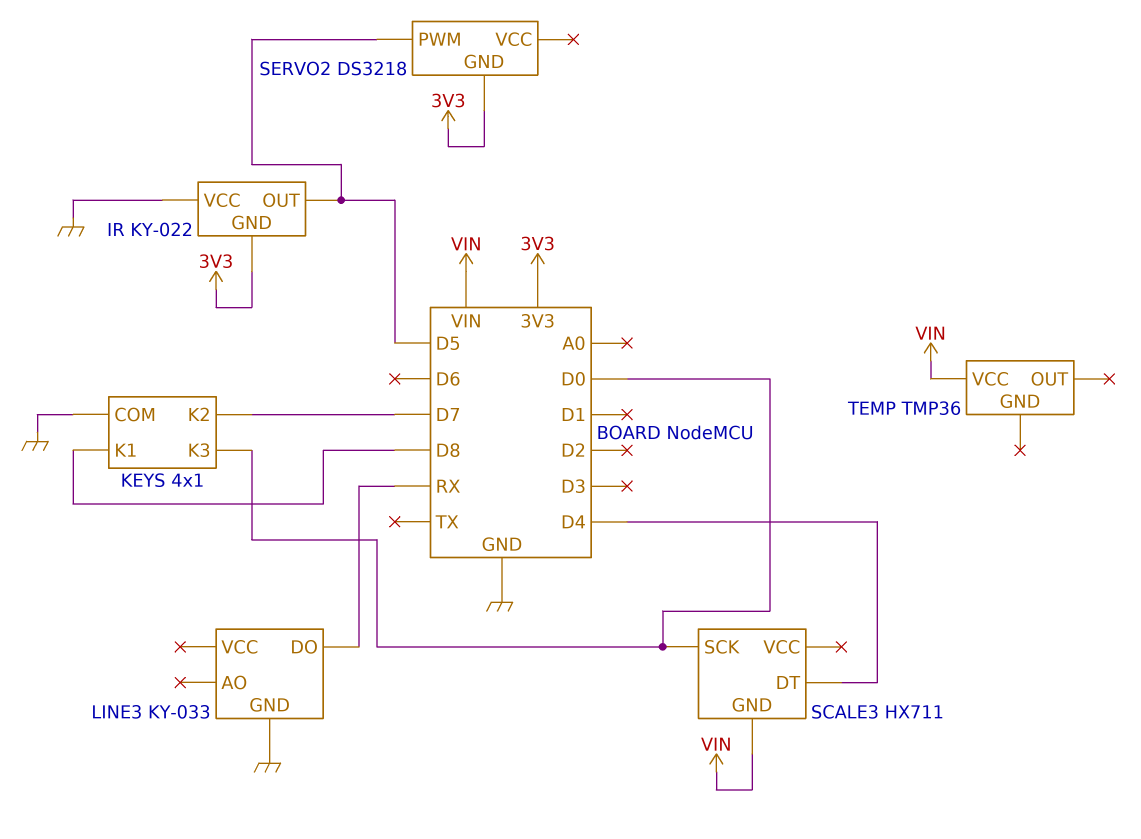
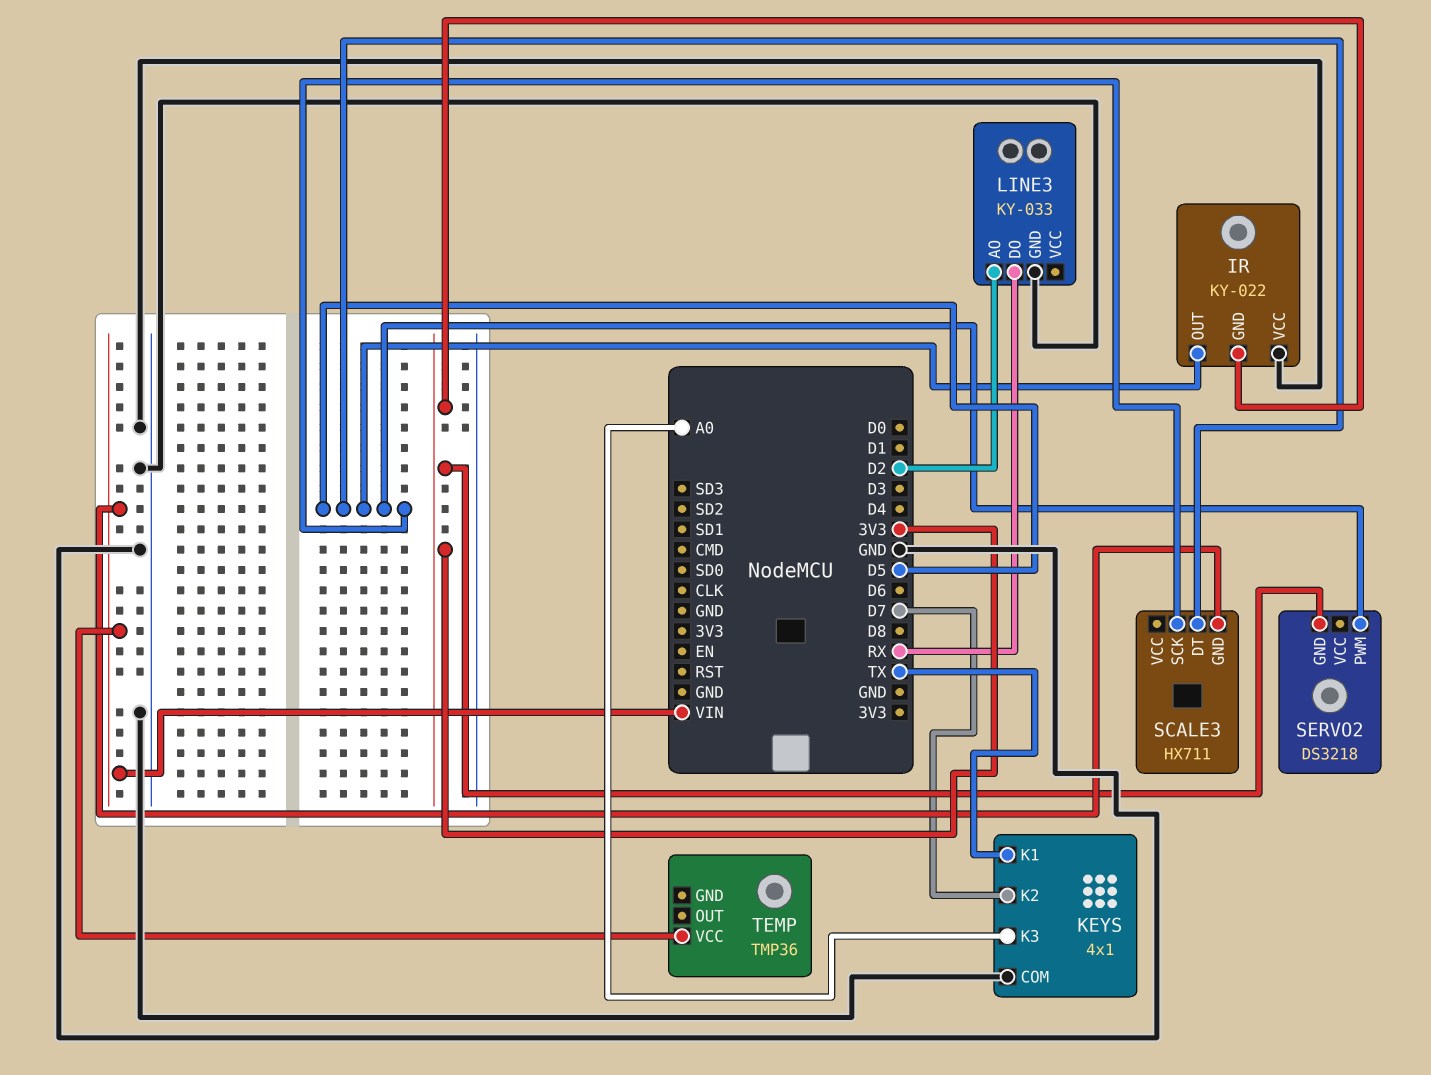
KEYS pin K1: D8 -> TX
KEYS pin K3: D0 -> A0
LINE3 pin AO: none -> D2
SCALE3 pin DT: D4 -> D5
SCALE3 pin SCK: D0 -> D5

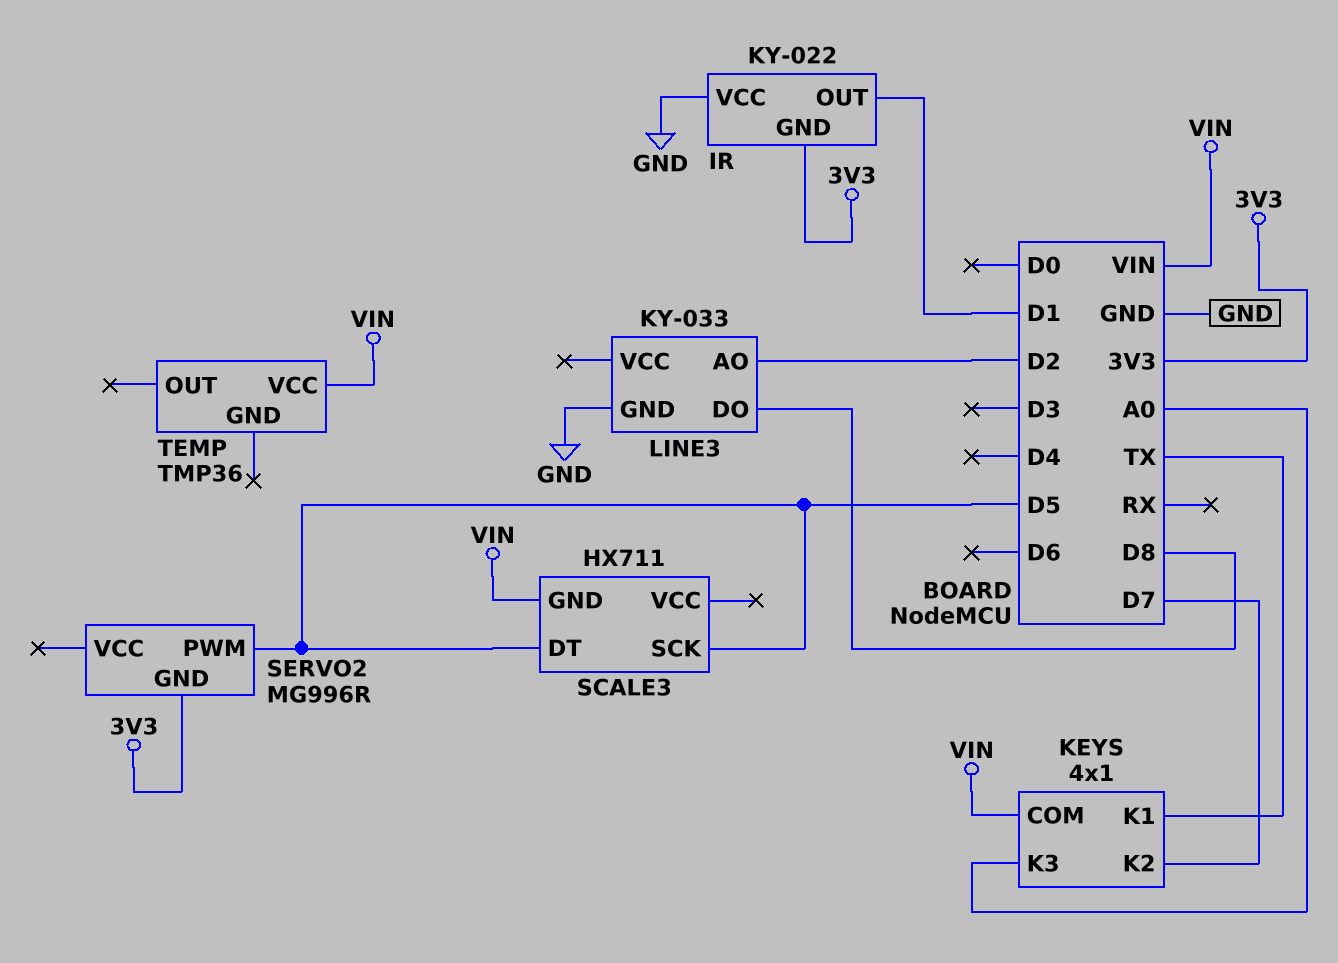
IR pin OUT: D5 -> D1
KEYS pin COM: GND -> VIN
LINE3 pin DO: RX -> D8
SERVO2: DS3218 -> MG996R

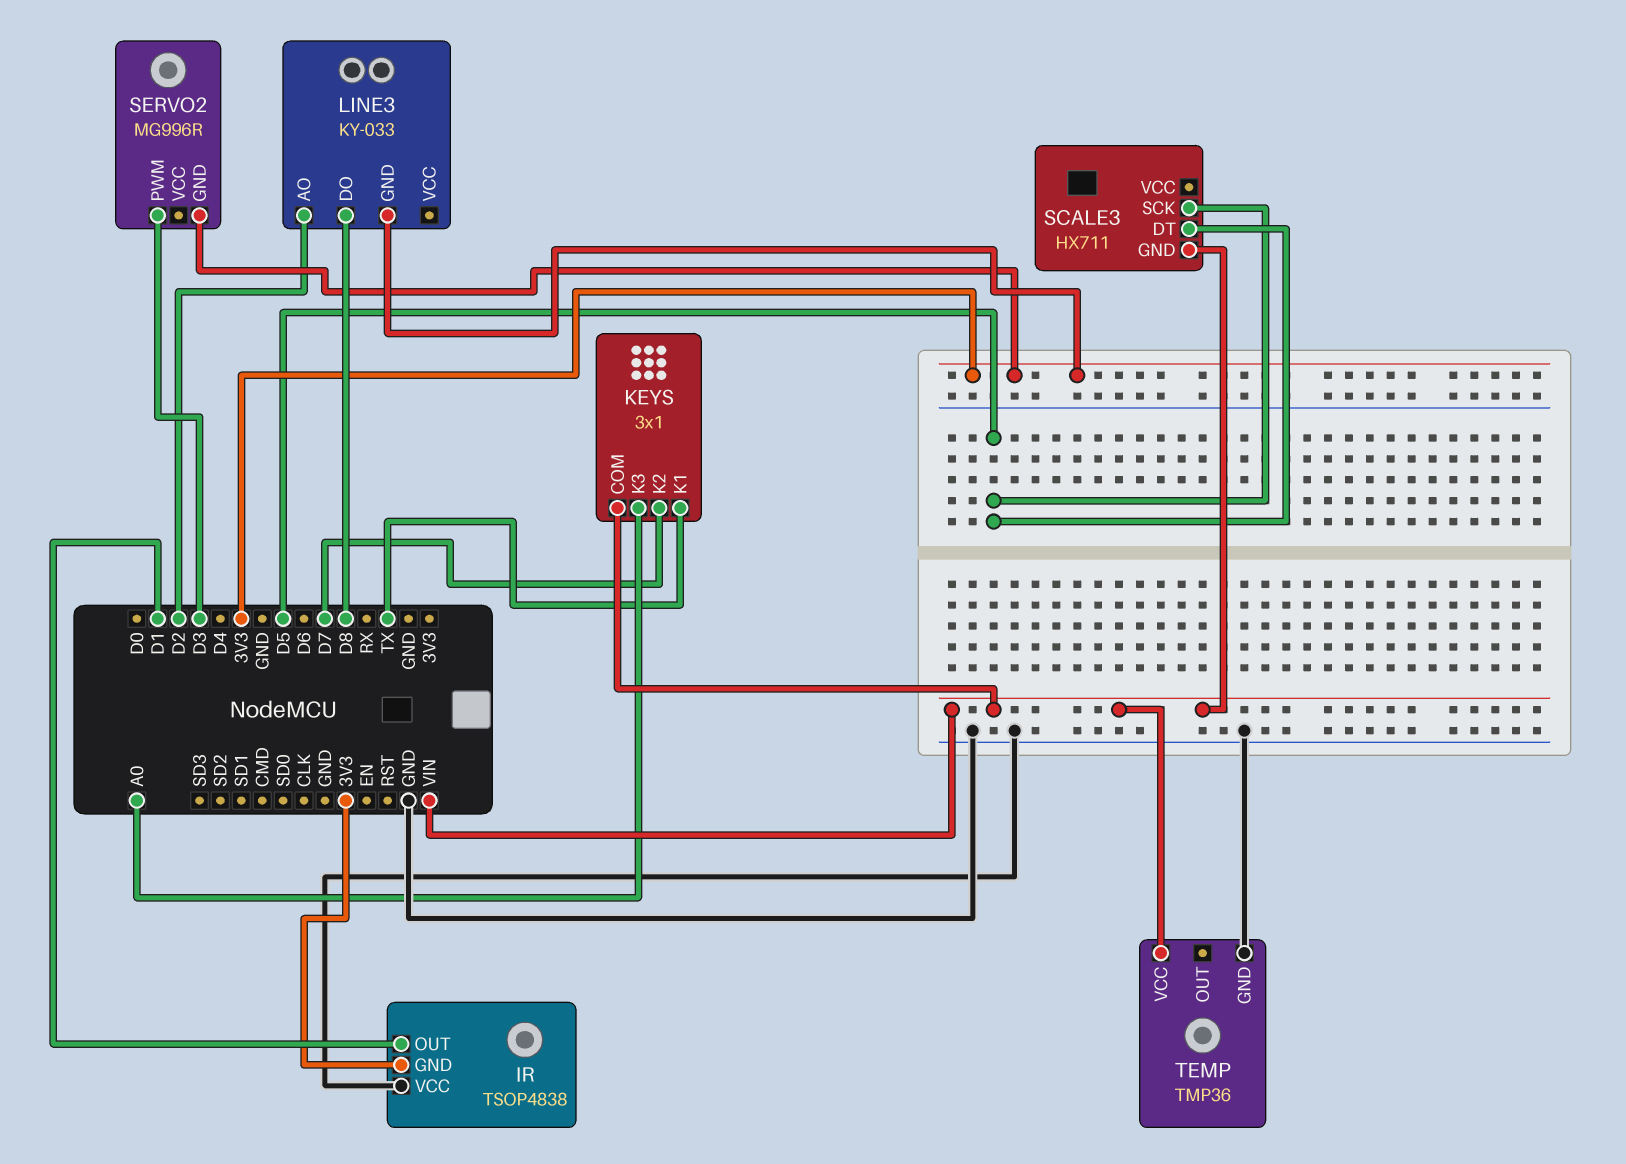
IR: KY-022 -> TSOP4838
KEYS: 4x1 -> 3x1
LINE3 pin GND: GND -> 3V3
SERVO2 pin PWM: D5 -> D3
TEMP pin GND: none -> GND

